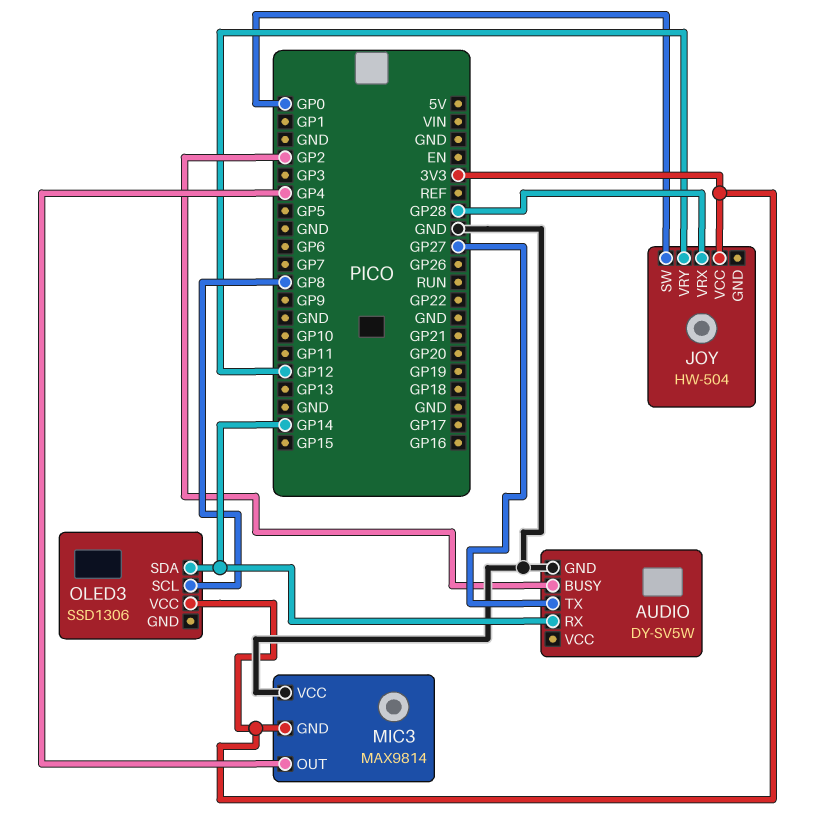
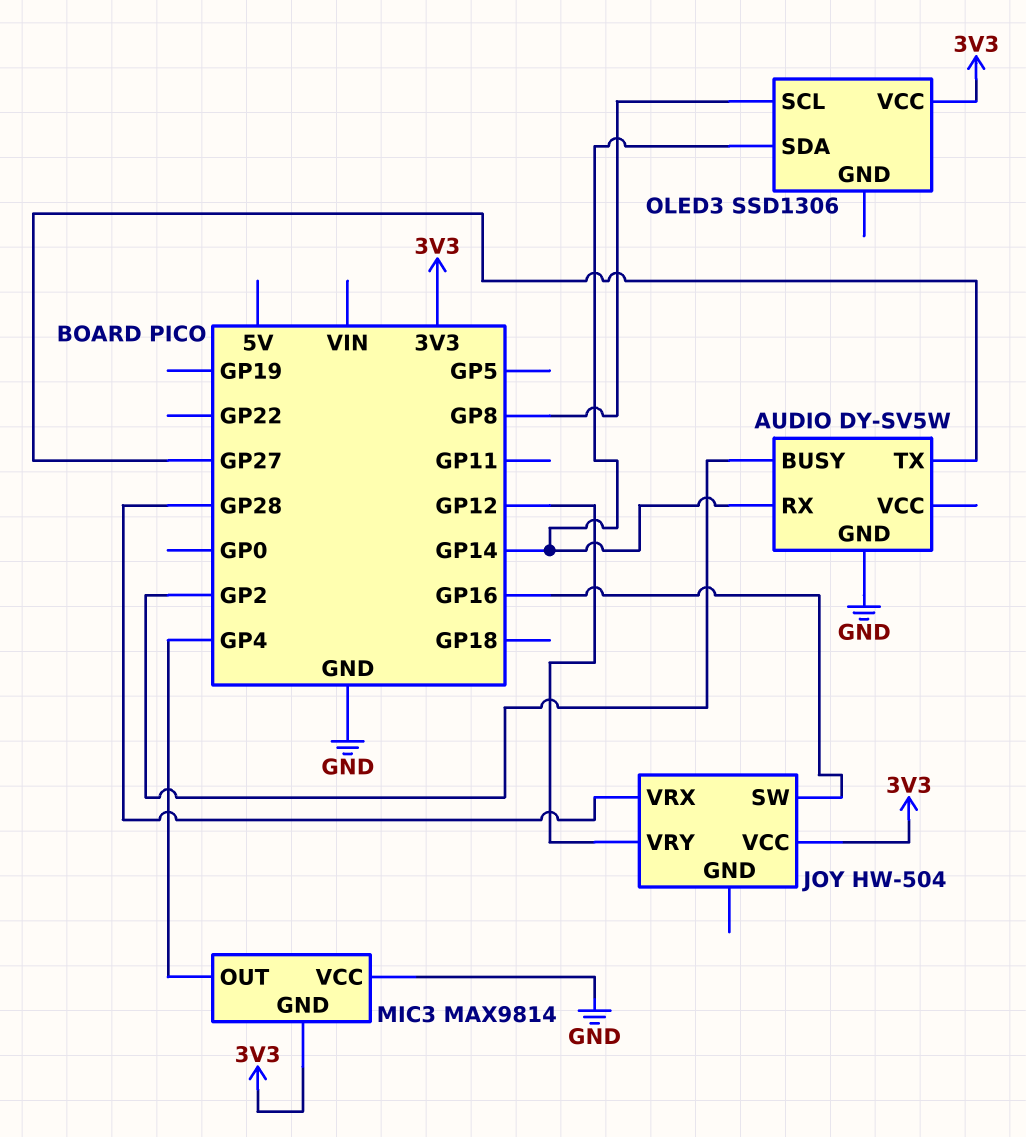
JOY pin SW: GP0 -> GP16

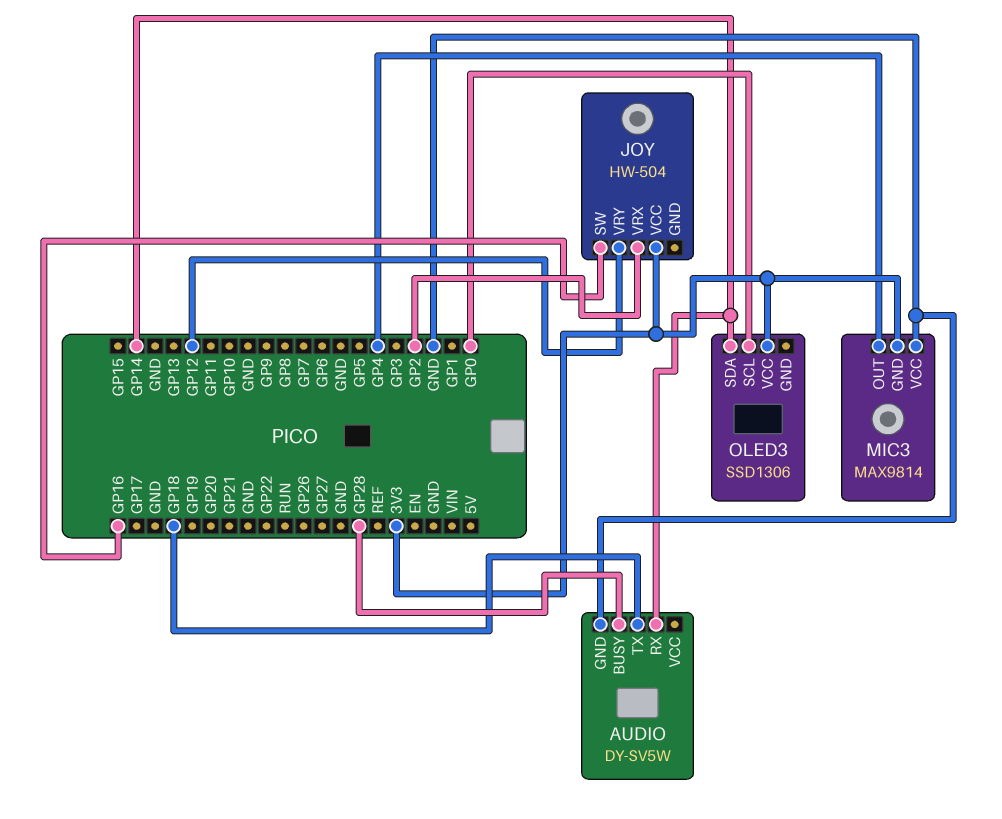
AUDIO pin BUSY: GP2 -> GP28
AUDIO pin TX: GP27 -> GP18
JOY pin VRX: GP28 -> GP2
OLED3 pin SCL: GP8 -> GP0

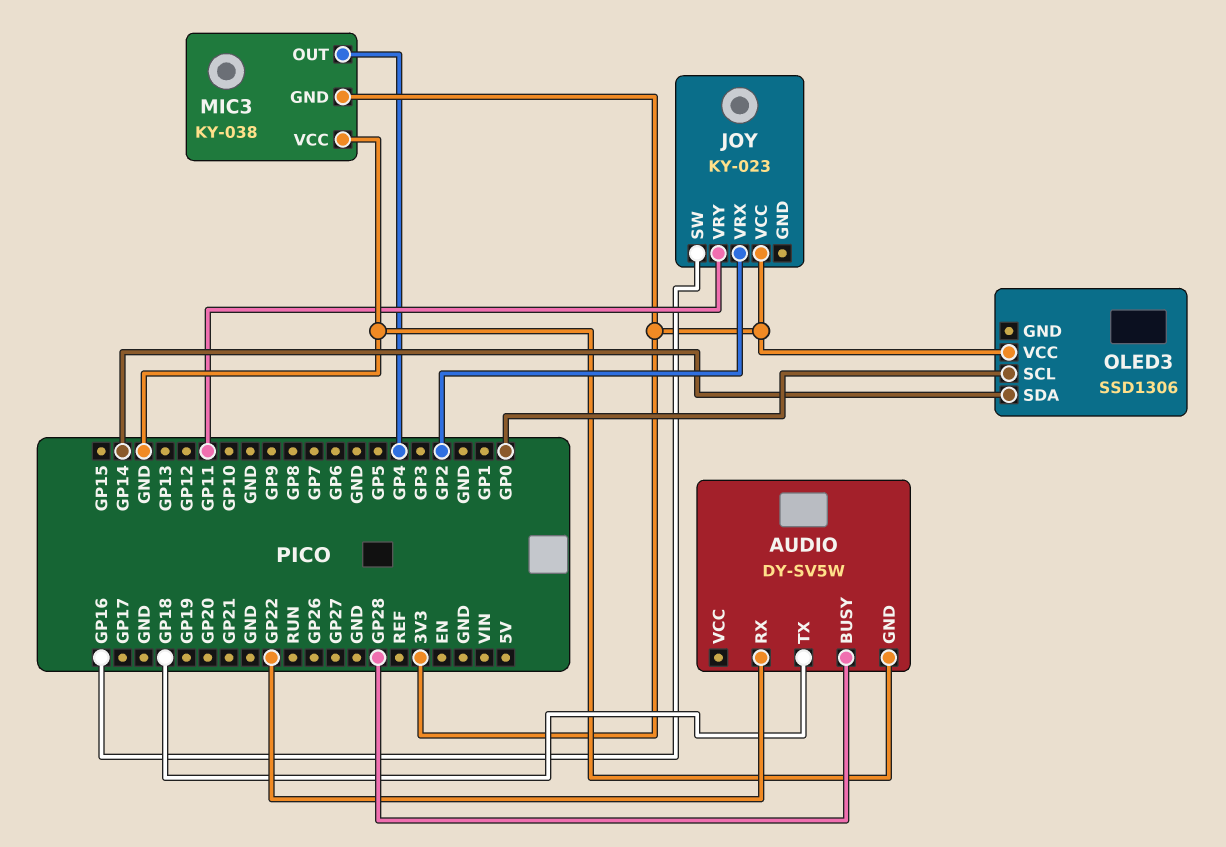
AUDIO pin RX: GP14 -> GP22
JOY: HW-504 -> KY-023
JOY pin VRY: GP12 -> GP11
MIC3: MAX9814 -> KY-038

